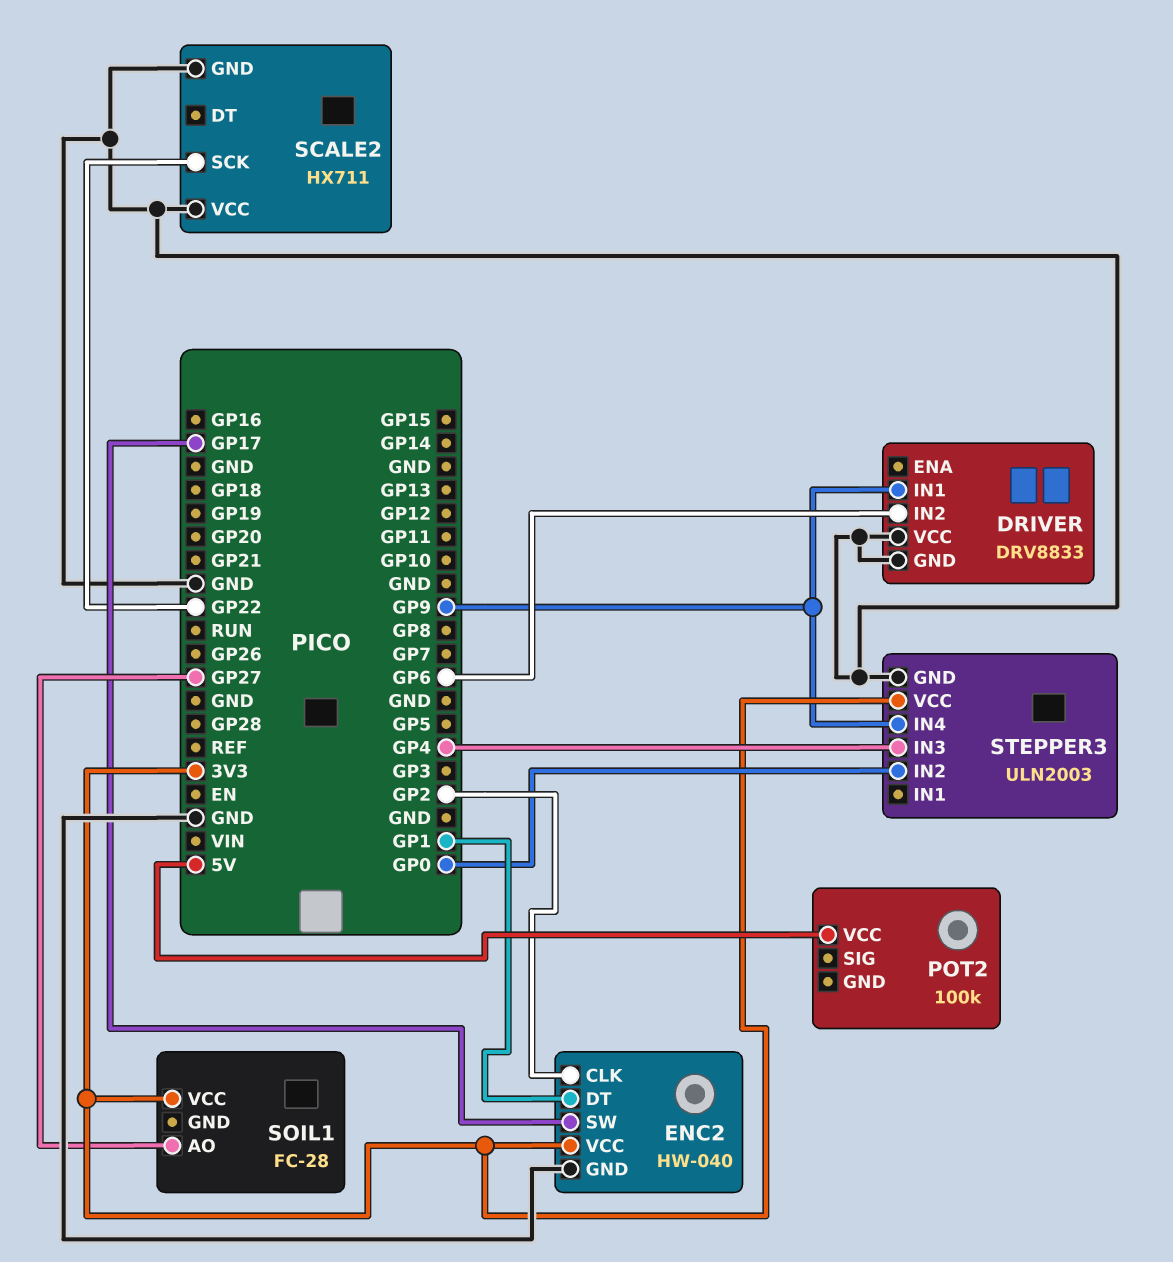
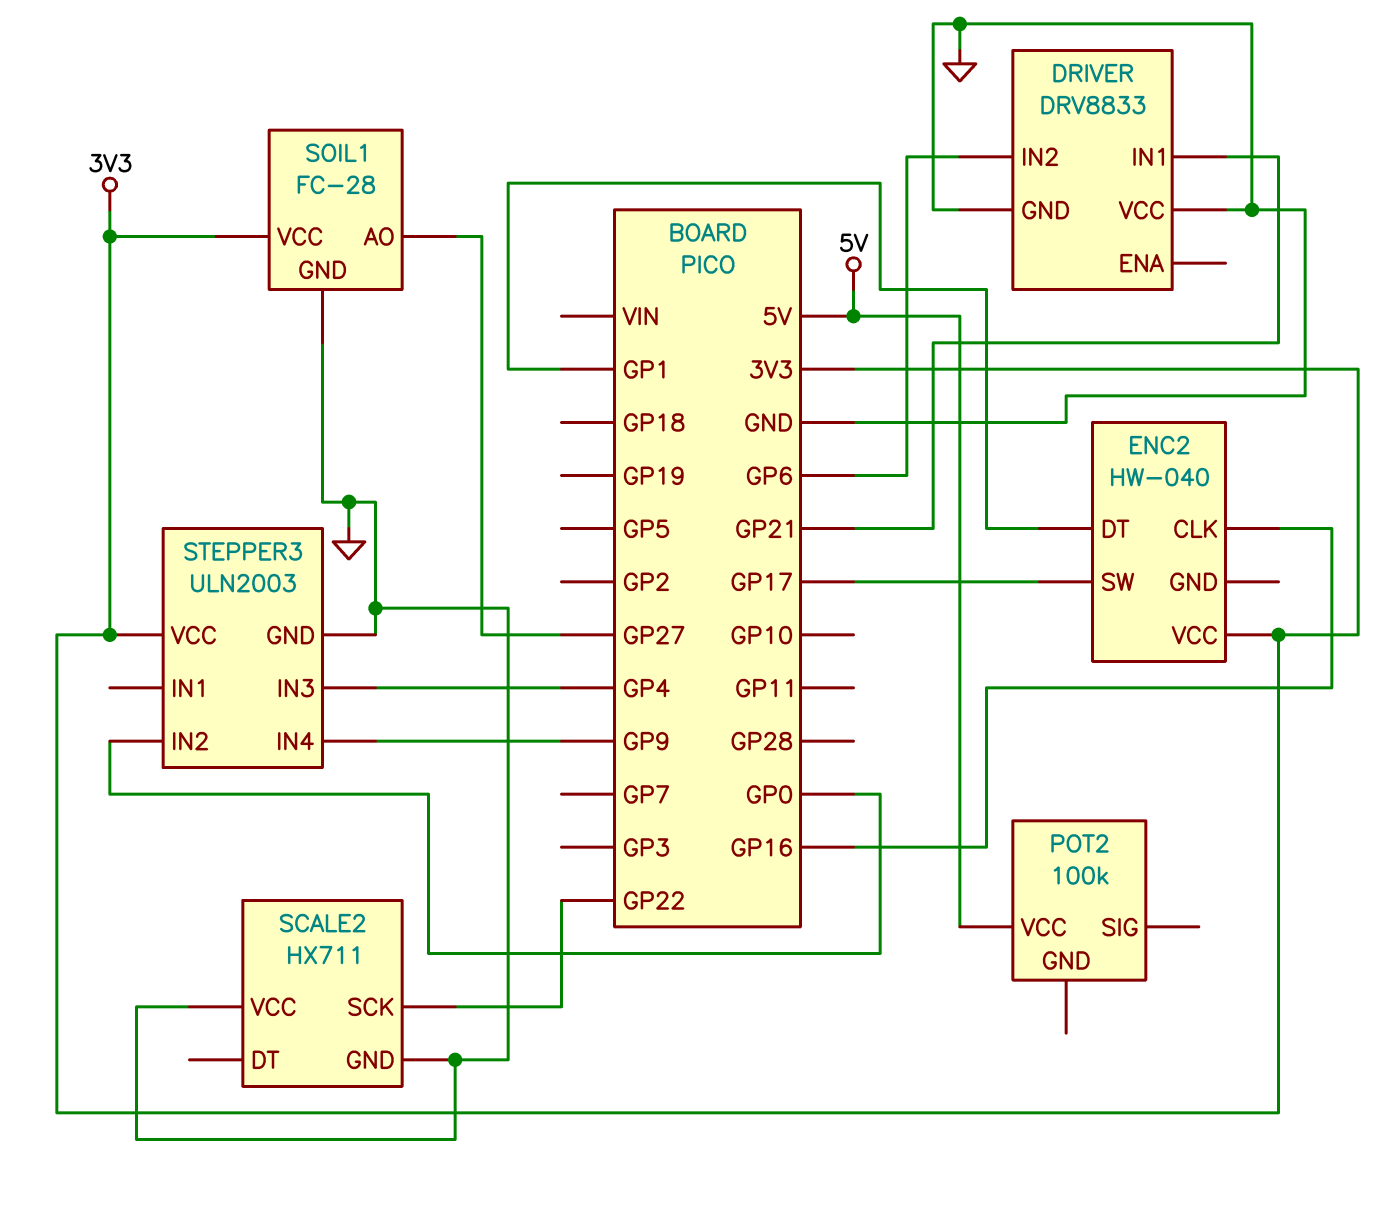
DRIVER pin IN1: GP9 -> GP21
ENC2 pin CLK: GP2 -> GP16
ENC2 pin GND: GND -> none
SOIL1 pin GND: none -> GND

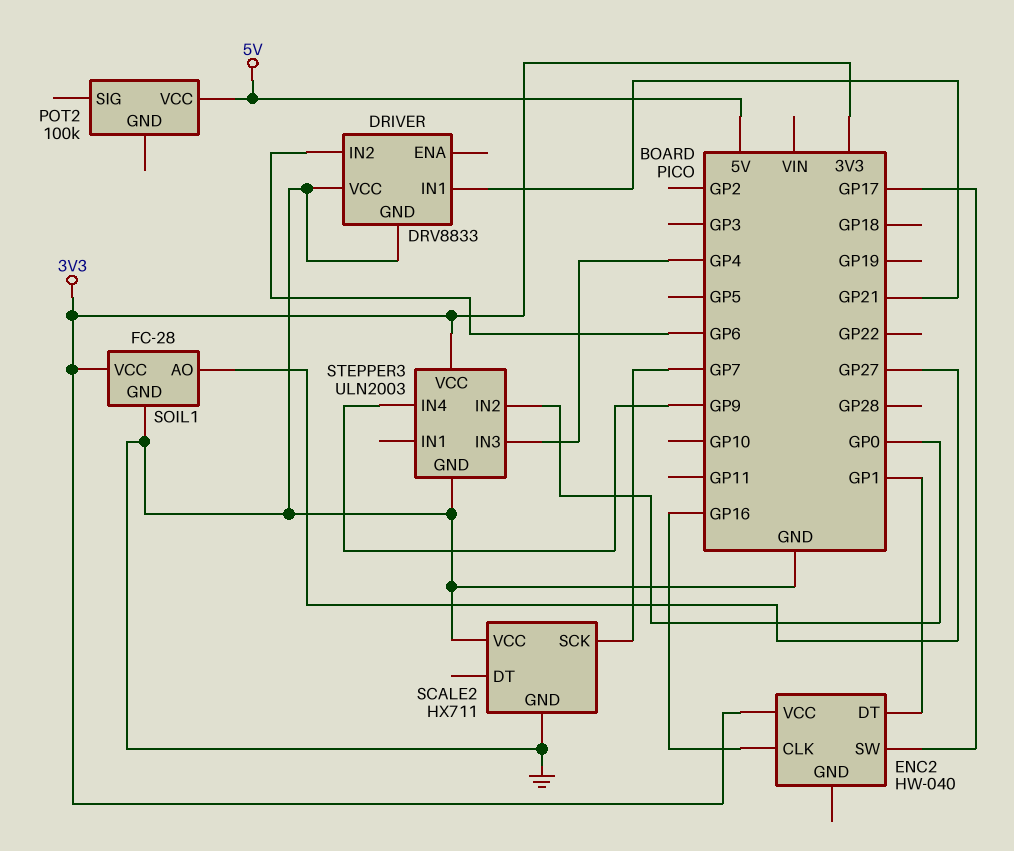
SCALE2 pin SCK: GP22 -> GP7

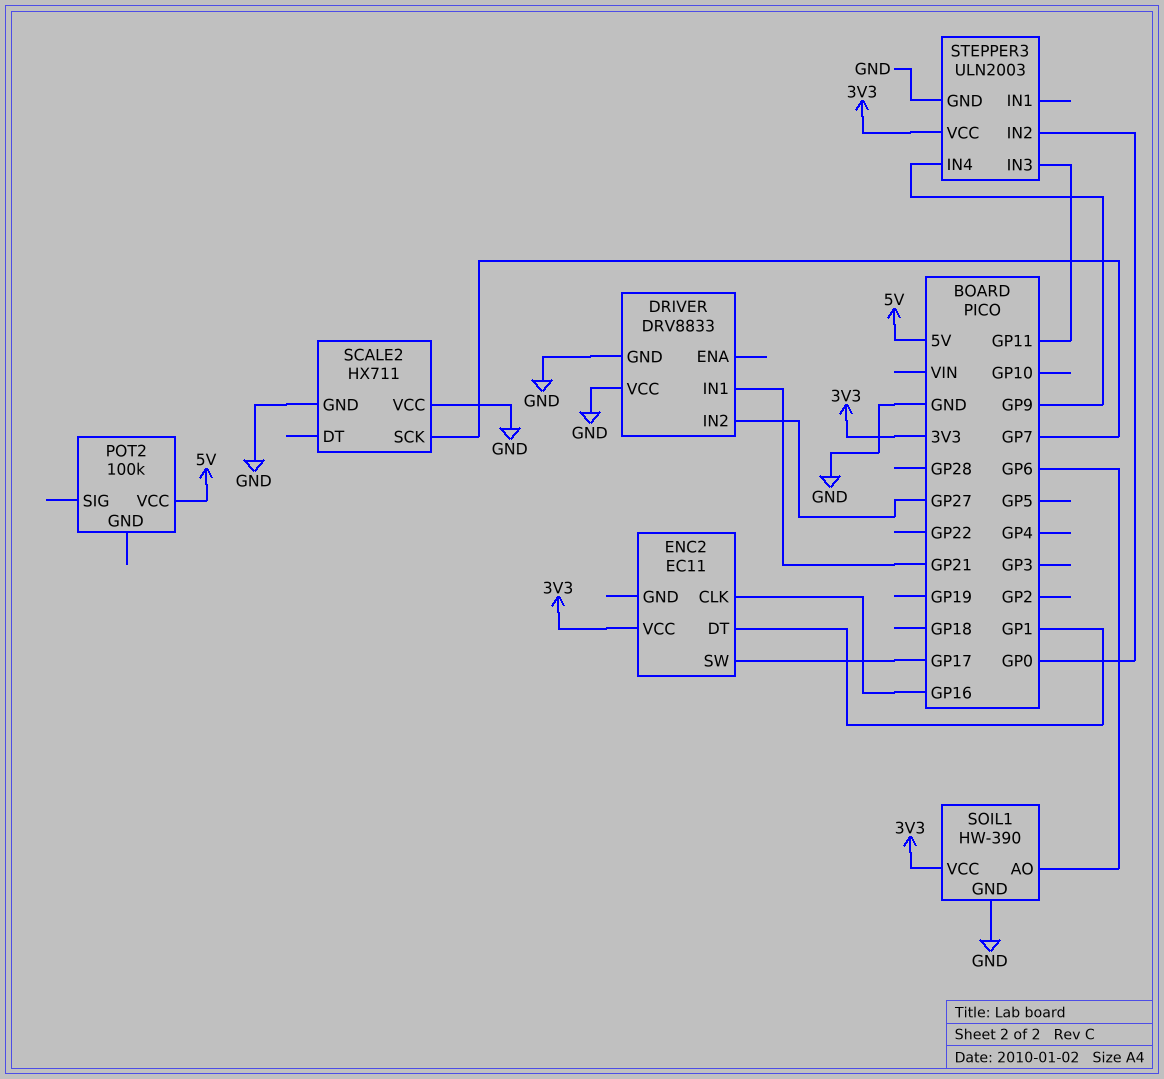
DRIVER pin IN2: GP6 -> GP27
ENC2: HW-040 -> EC11
SOIL1: FC-28 -> HW-390
SOIL1 pin AO: GP27 -> GP6
STEPPER3 pin IN3: GP4 -> GP11

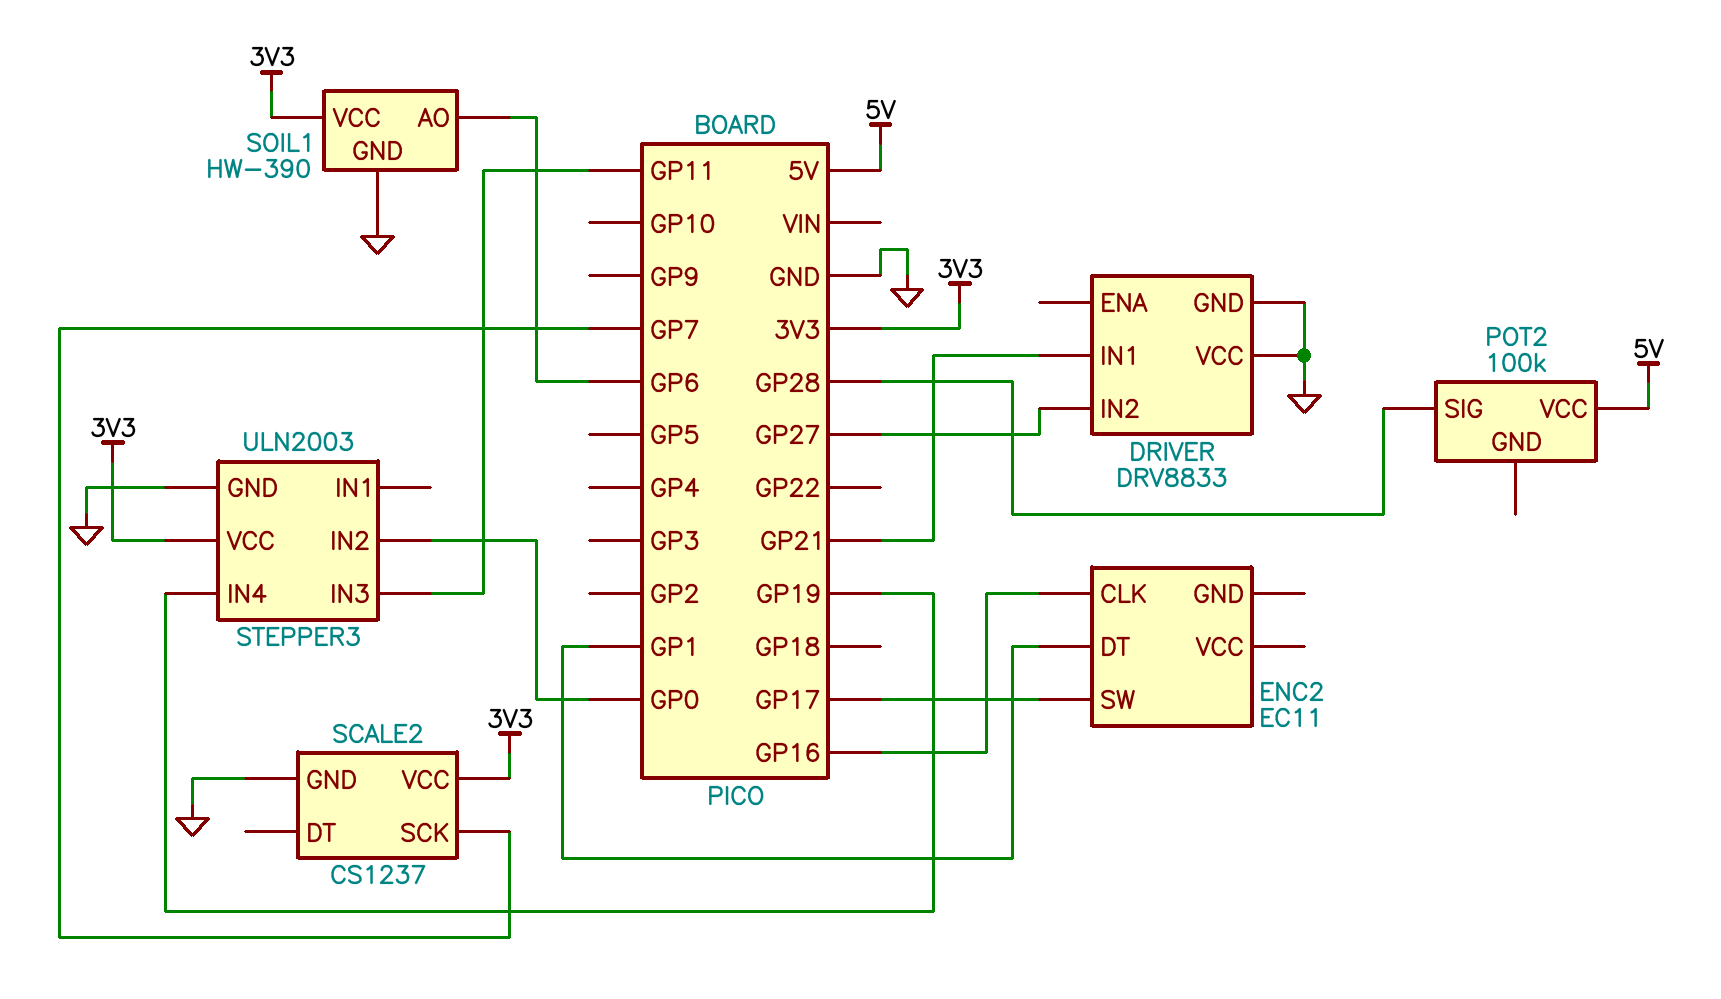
ENC2 pin VCC: 3V3 -> none
POT2 pin SIG: none -> GP28
SCALE2: HX711 -> CS1237
SCALE2 pin VCC: GND -> 3V3
STEPPER3 pin IN4: GP9 -> GP19

